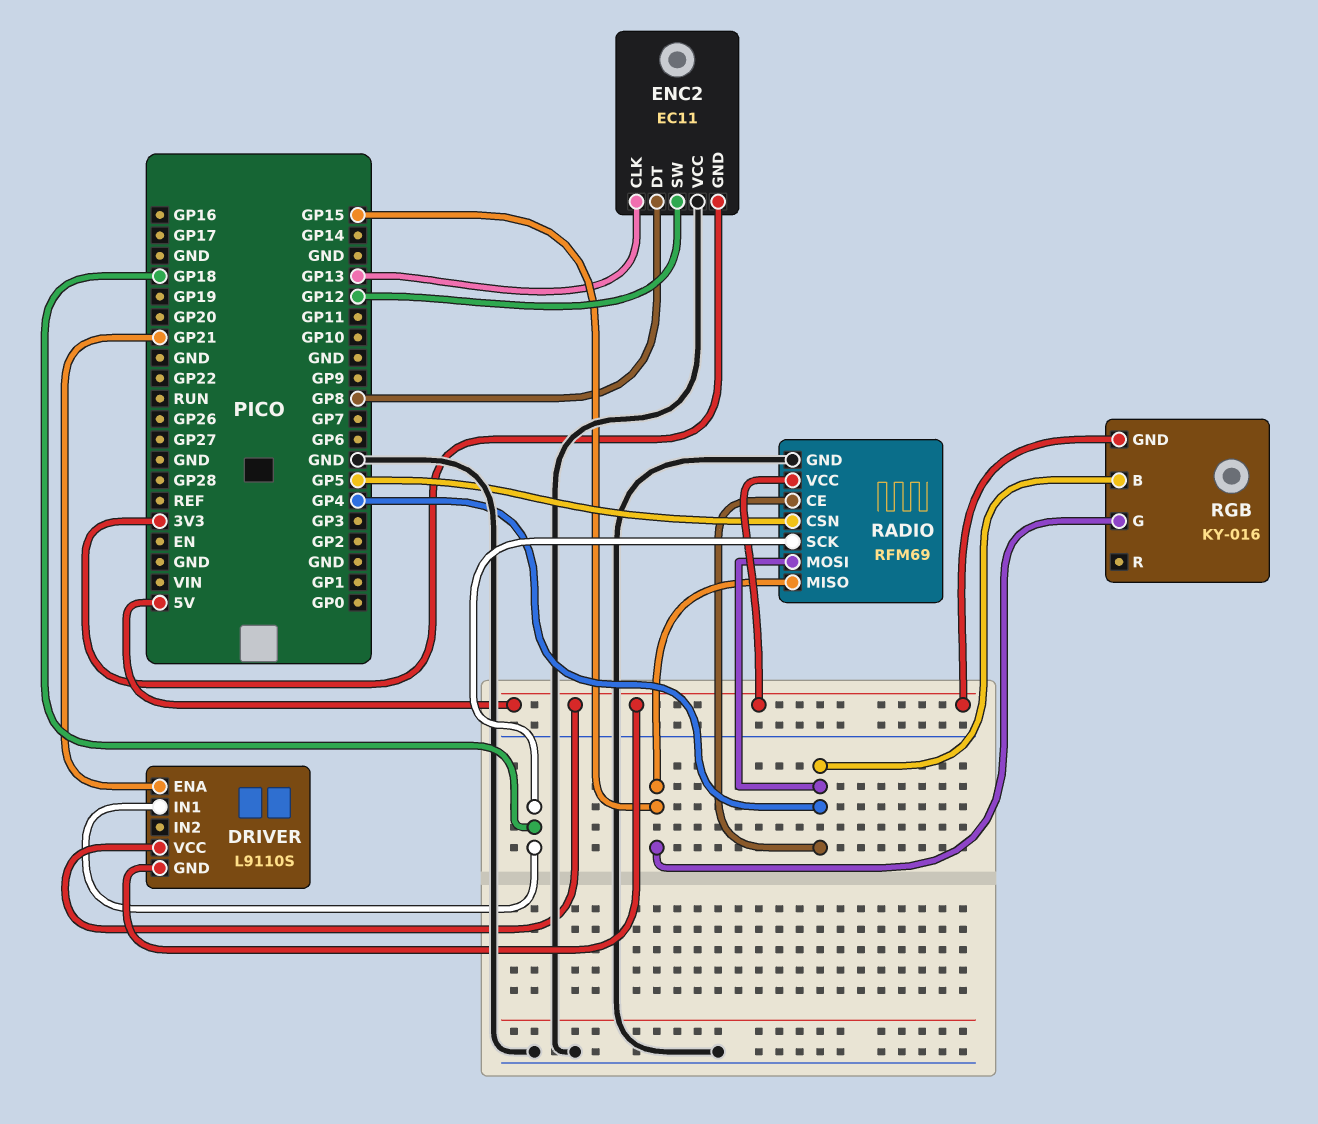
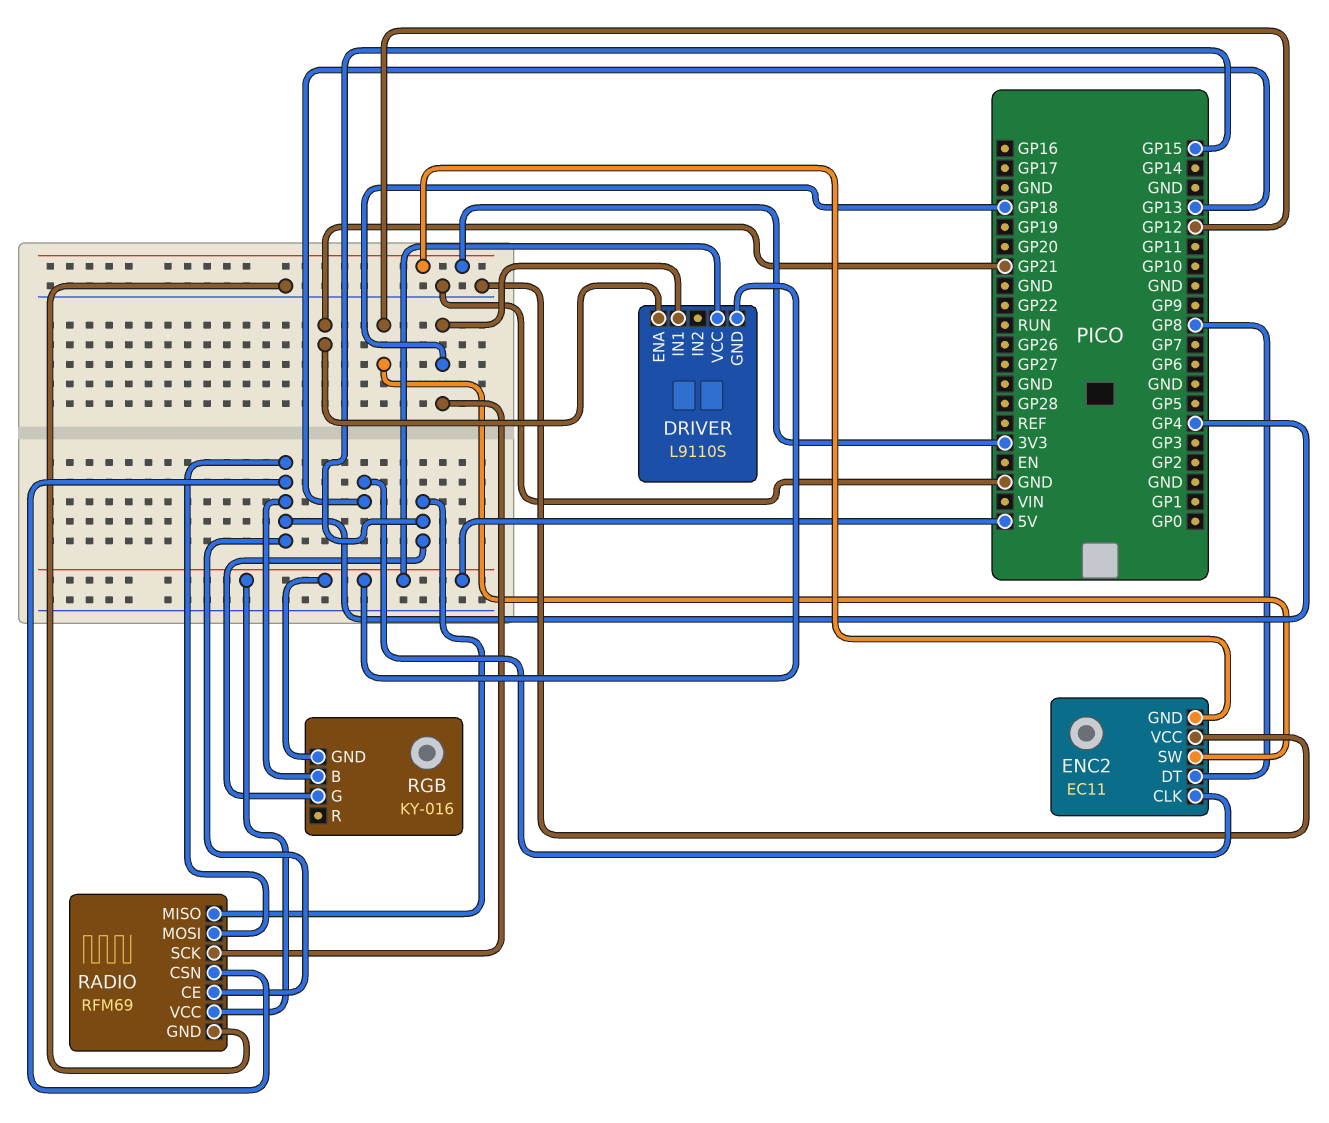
RADIO pin CSN: GP5 -> GP4

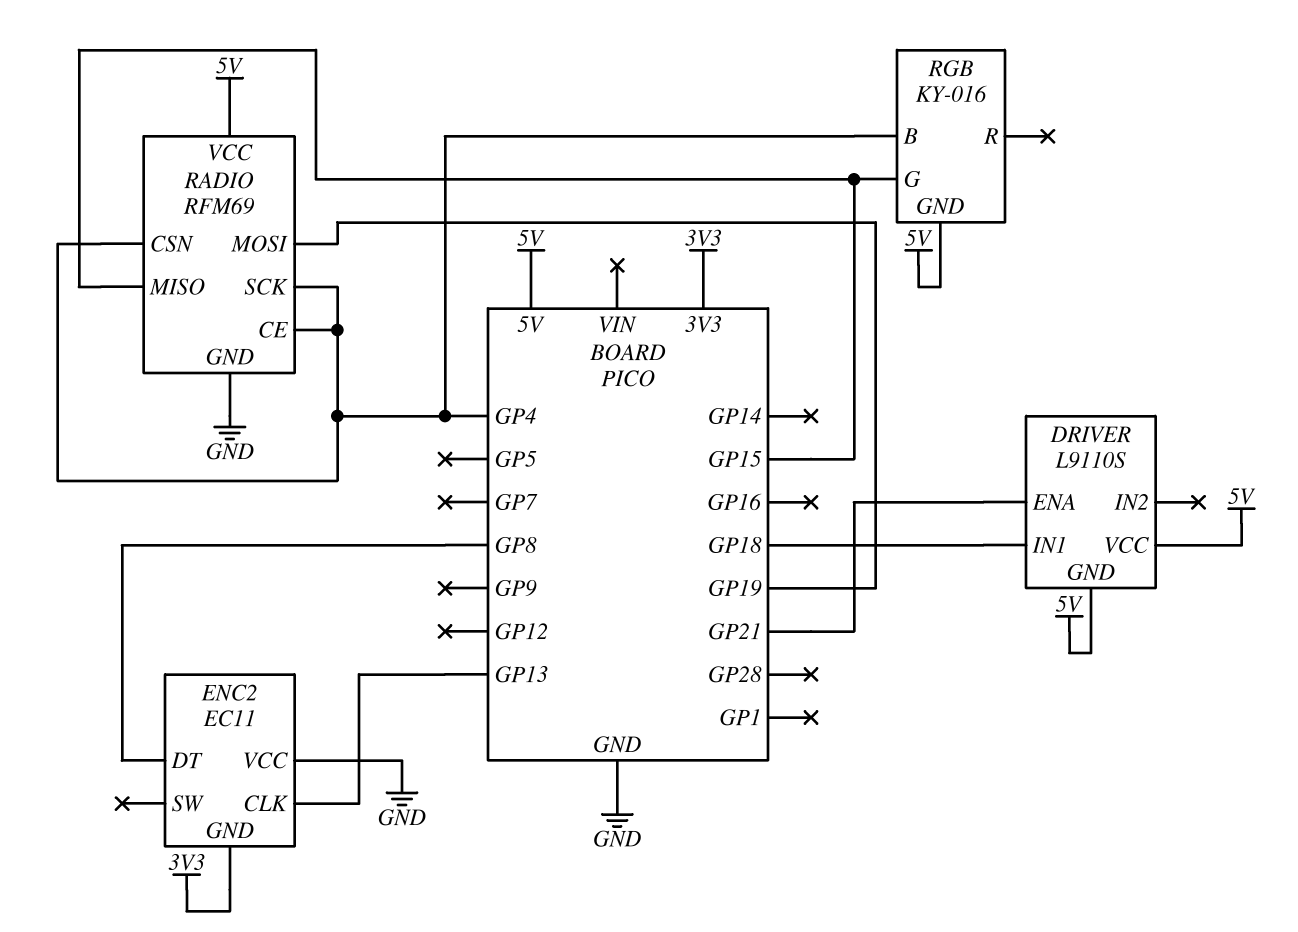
ENC2 pin SW: GP12 -> none
RADIO pin MOSI: GP4 -> GP19
RADIO pin SCK: GP18 -> GP4

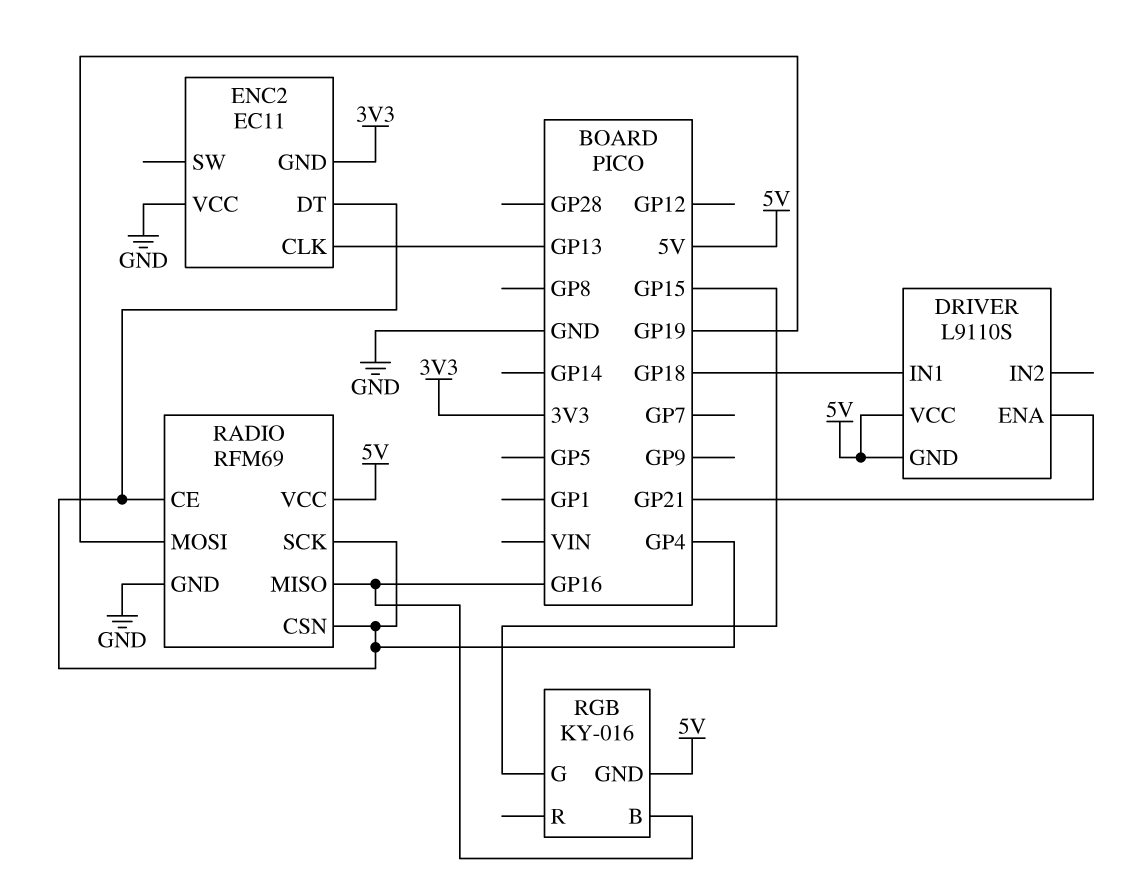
ENC2 pin DT: GP8 -> GP4
RADIO pin MISO: GP15 -> GP16
RGB pin B: GP4 -> GP16

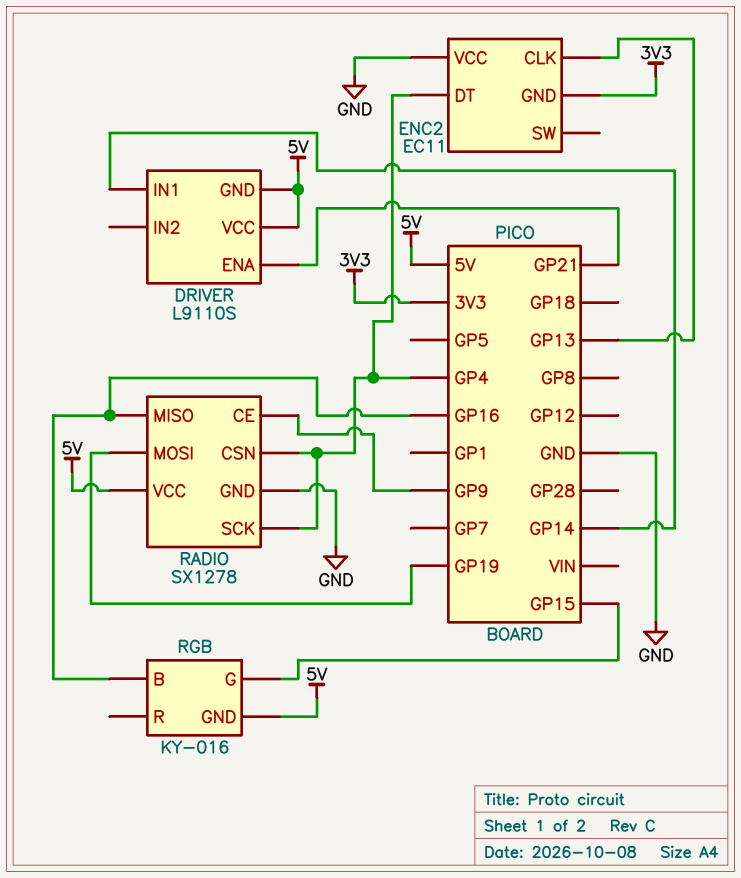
DRIVER pin IN1: GP18 -> GP14
RADIO: RFM69 -> SX1278
RADIO pin CE: GP4 -> GP9

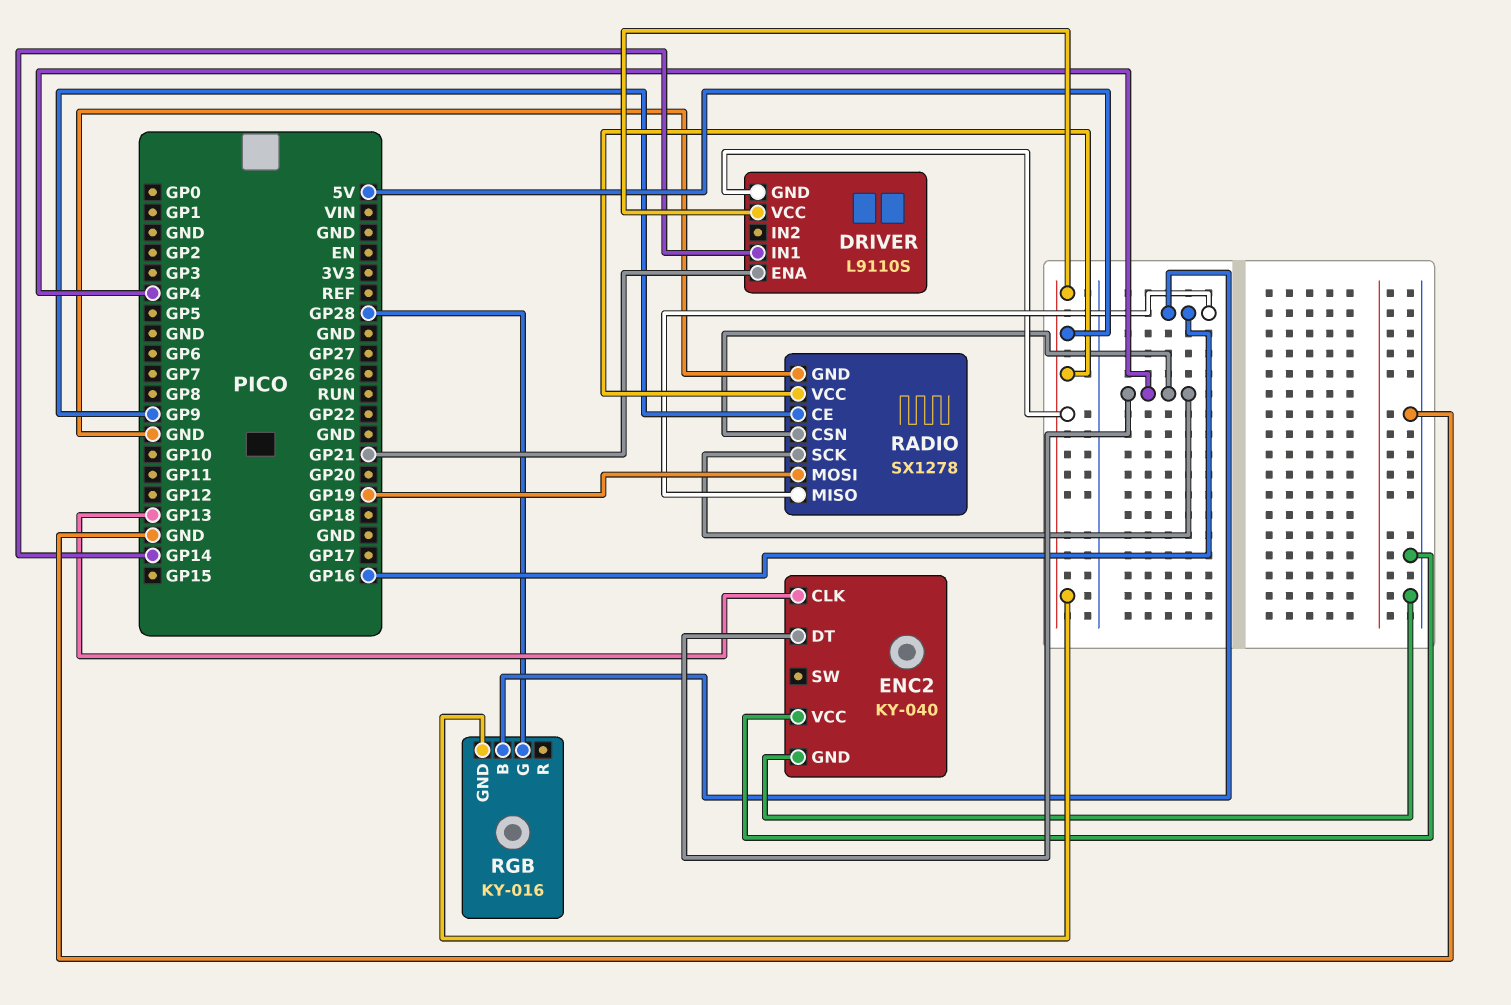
ENC2: EC11 -> KY-040
ENC2 pin GND: 3V3 -> GND
RGB pin G: GP15 -> GP28

